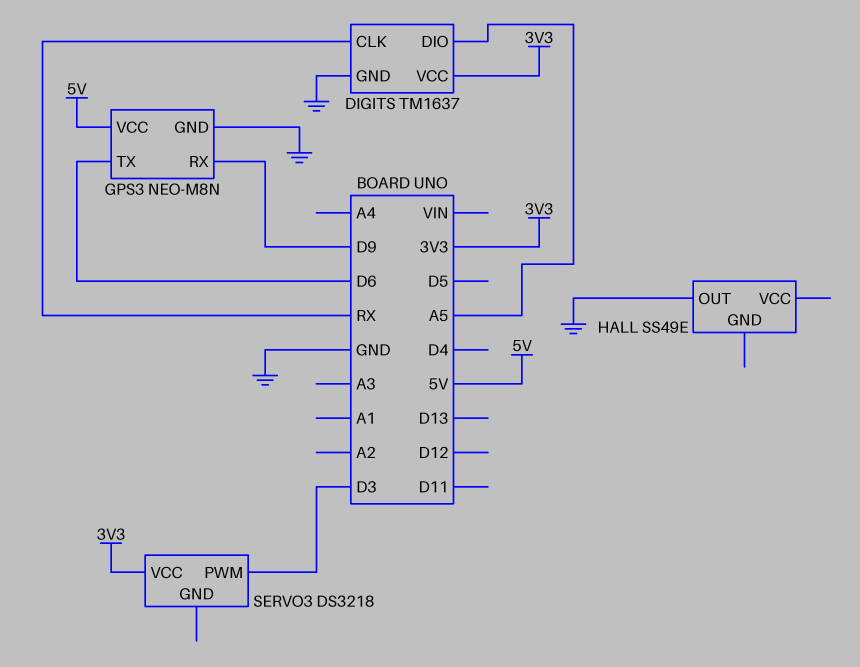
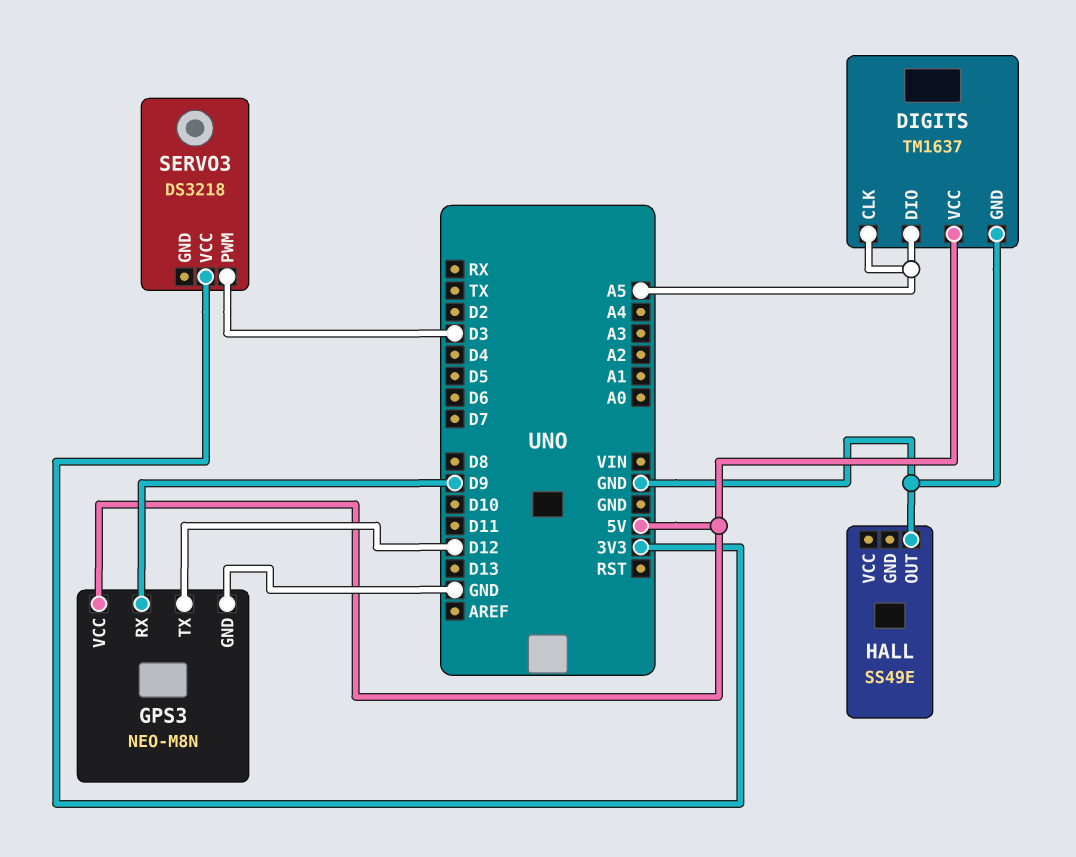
DIGITS pin CLK: RX -> A5
DIGITS pin VCC: 3V3 -> 5V
GPS3 pin TX: D6 -> D12

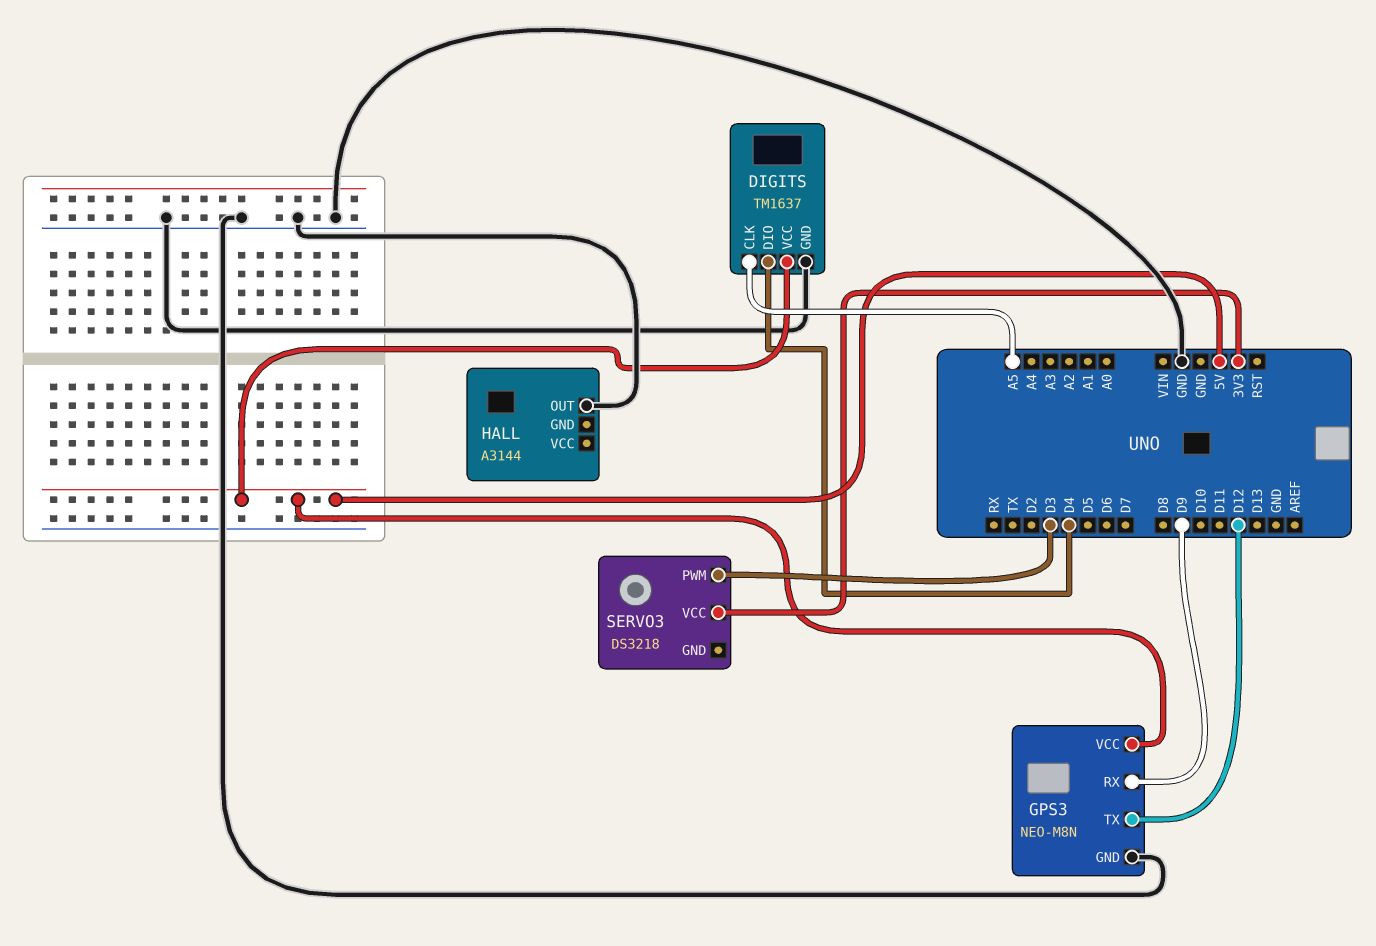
DIGITS pin DIO: A5 -> D4
HALL: SS49E -> A3144

